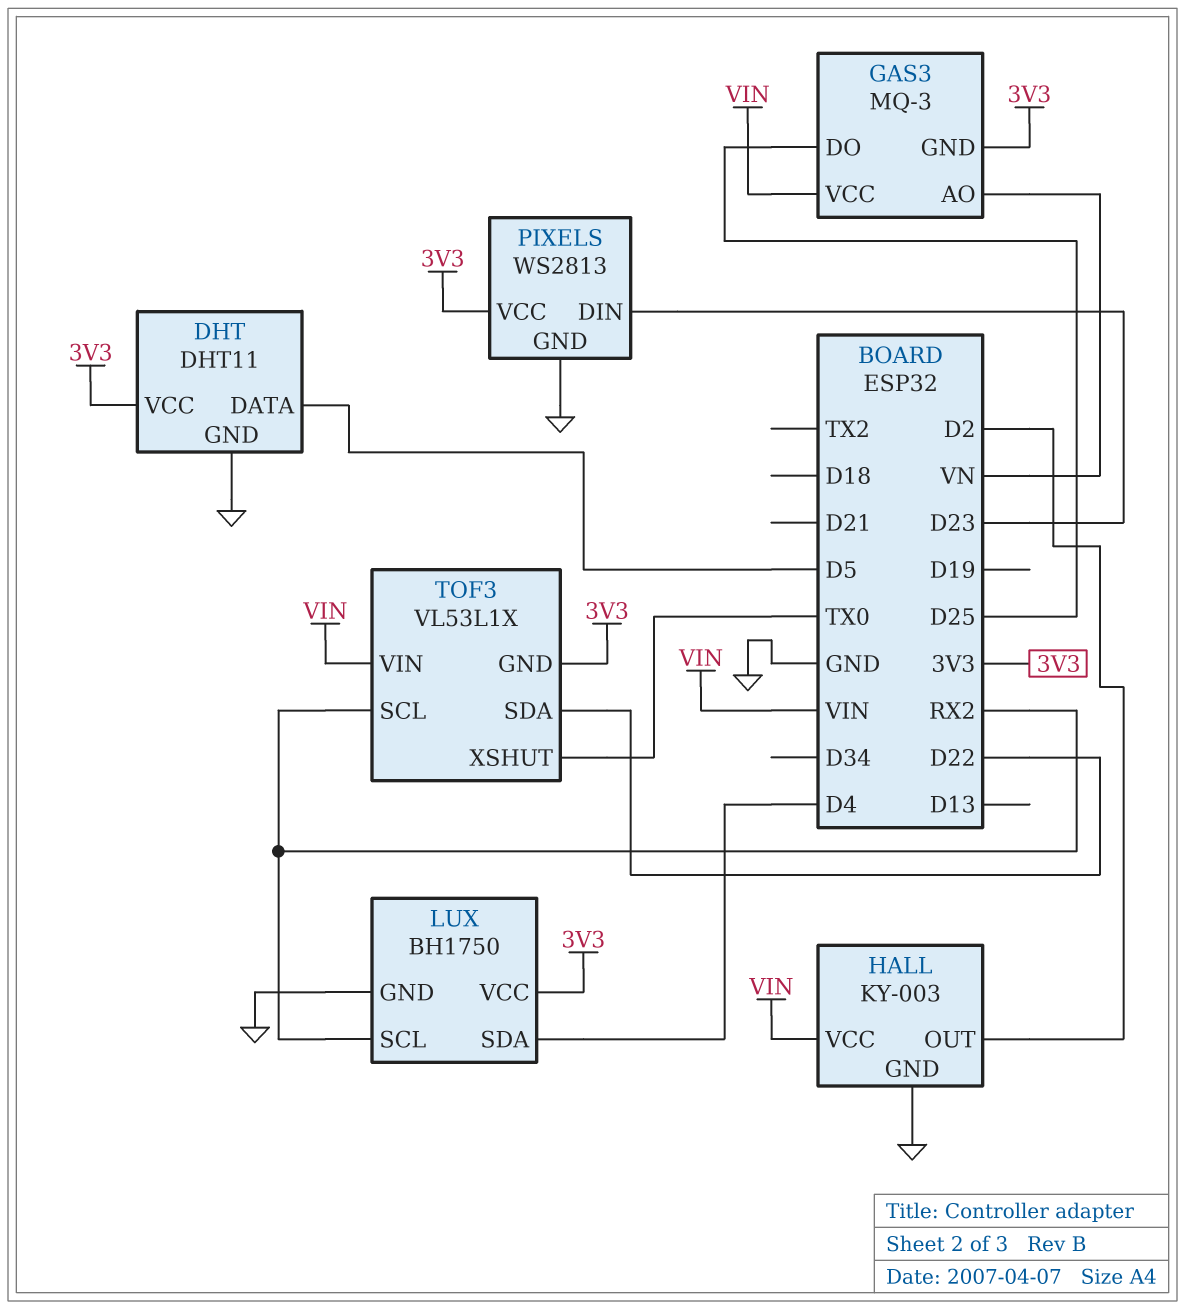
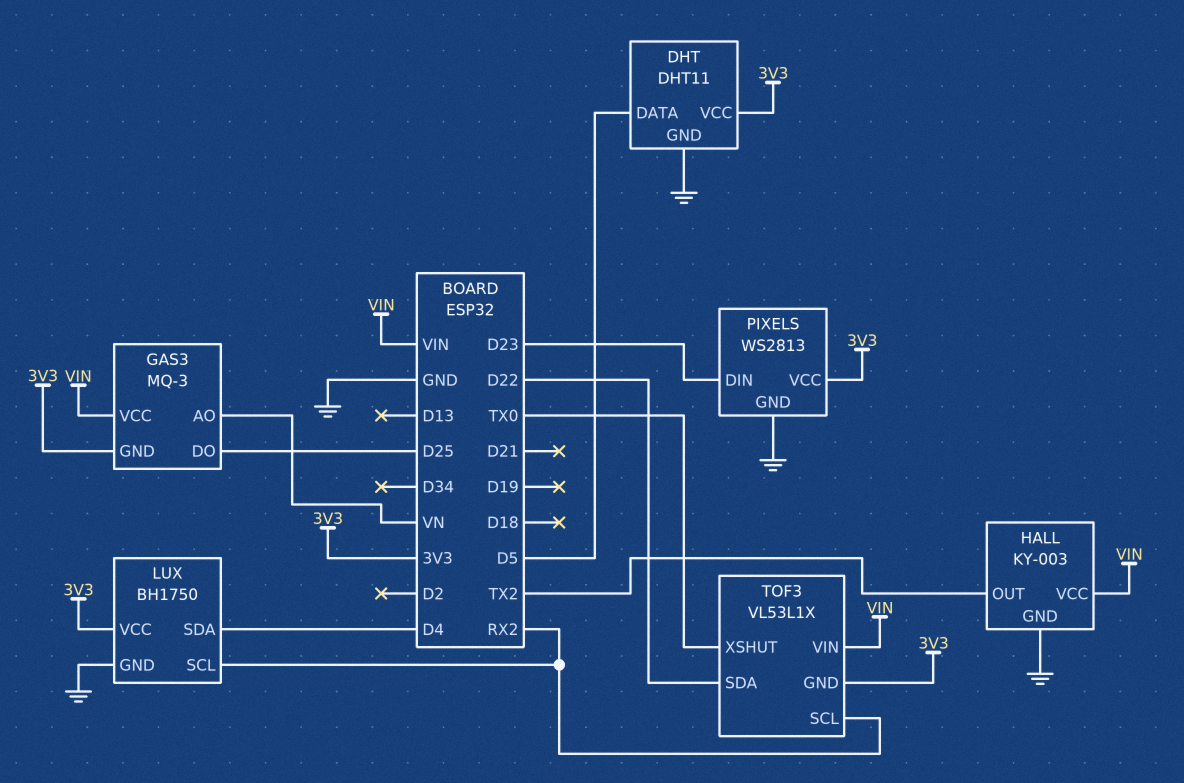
HALL pin OUT: D2 -> TX2

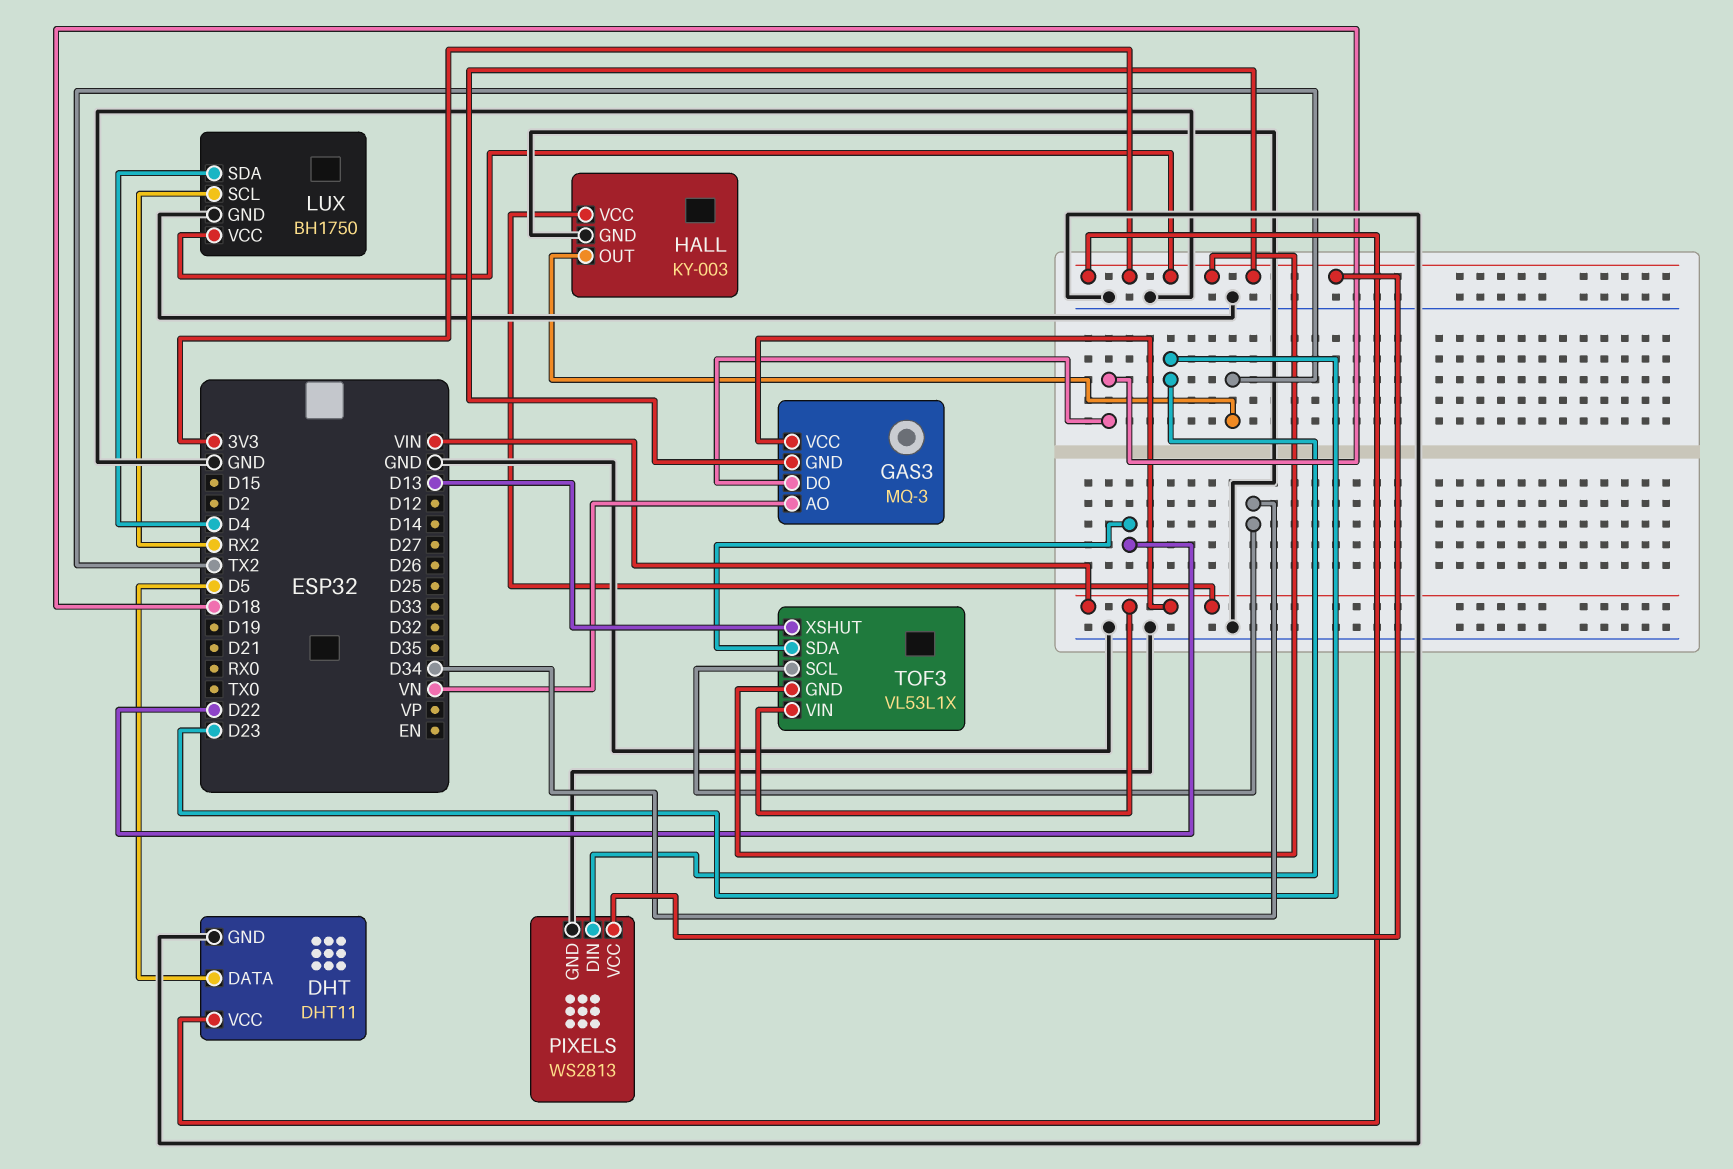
GAS3 pin DO: D25 -> D18
TOF3 pin SCL: RX2 -> D34
TOF3 pin XSHUT: TX0 -> D13

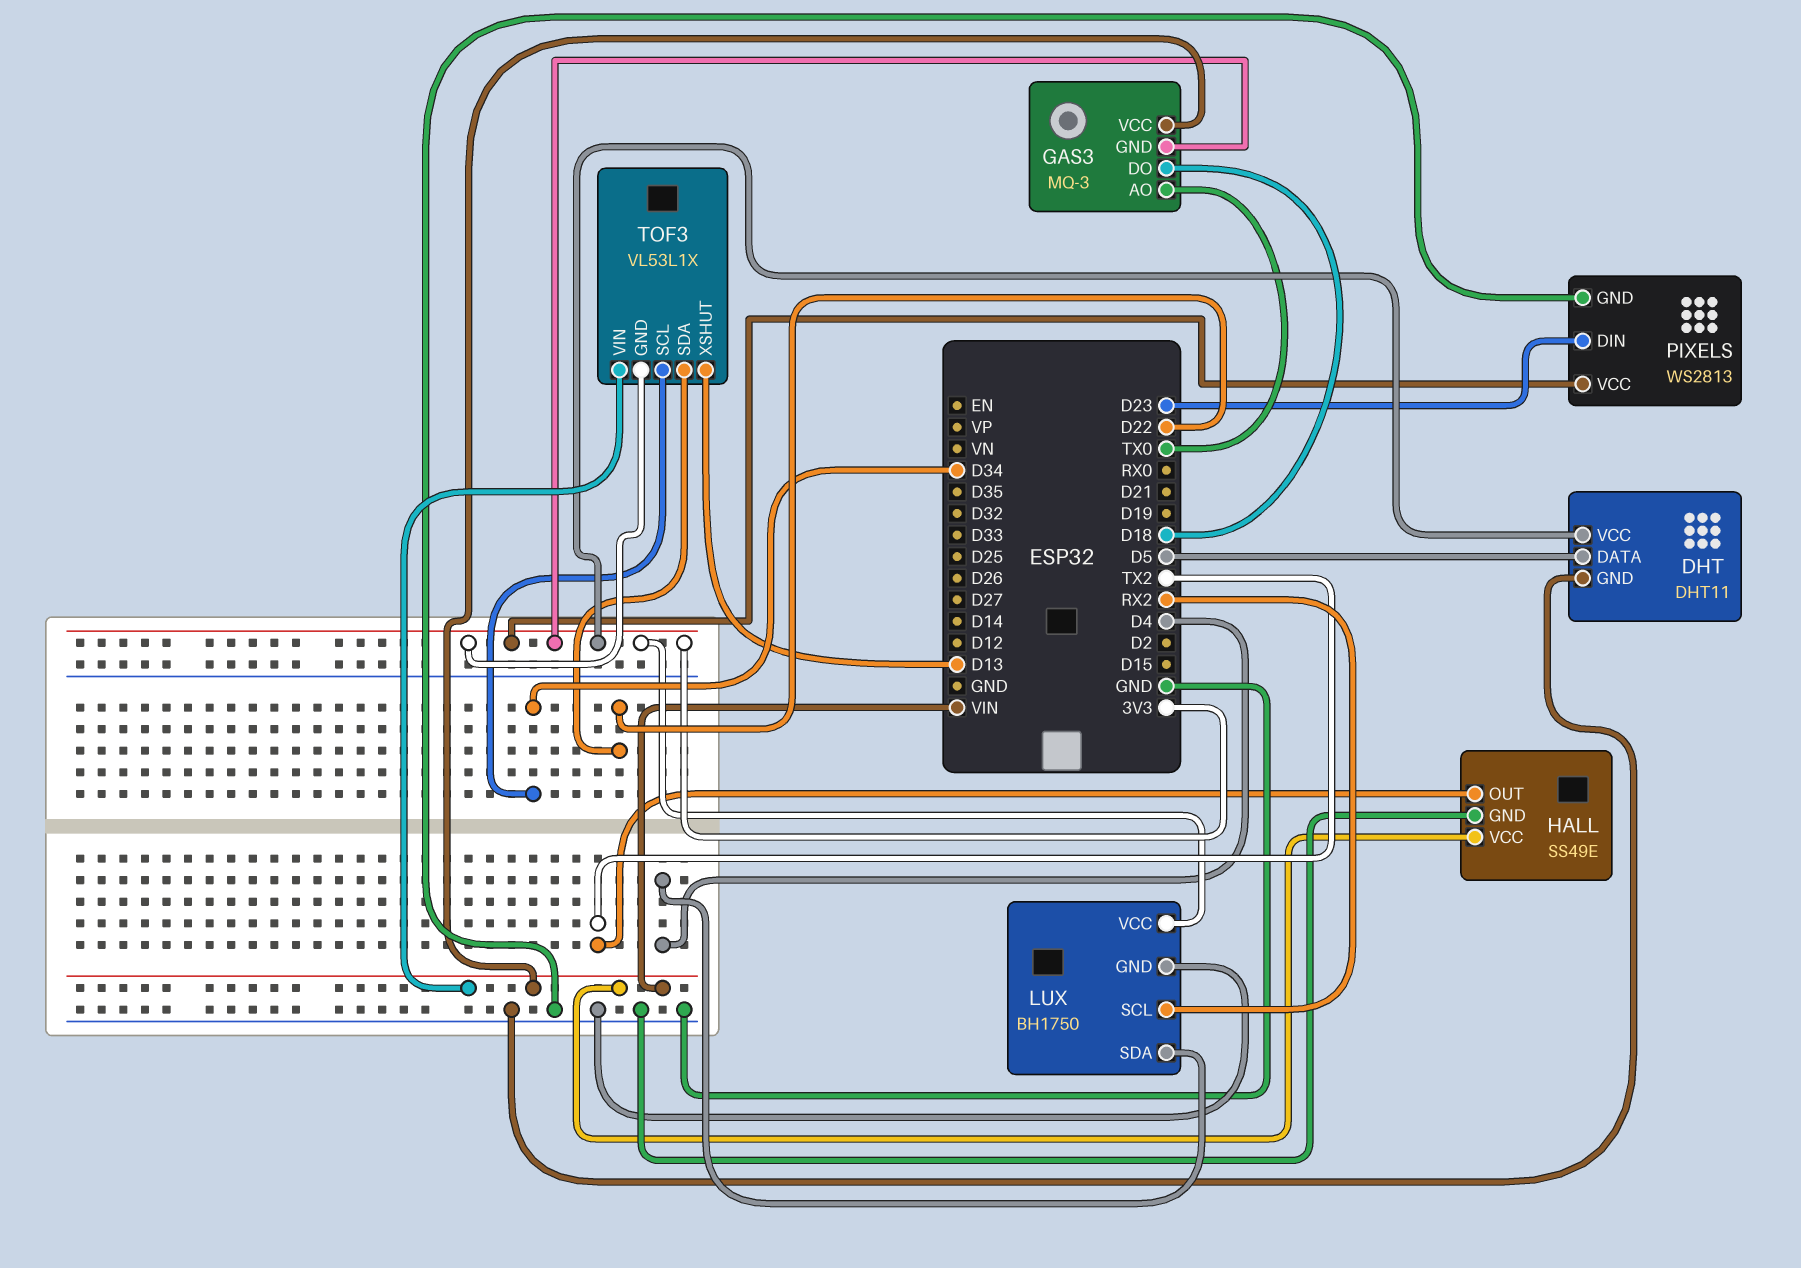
GAS3 pin AO: VN -> TX0
HALL: KY-003 -> SS49E

